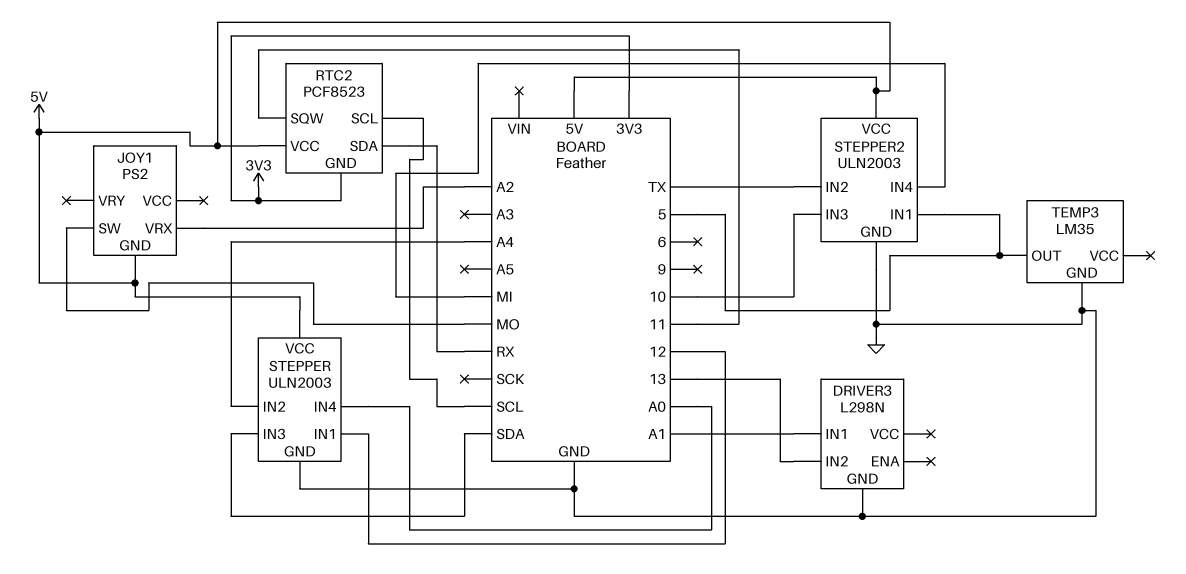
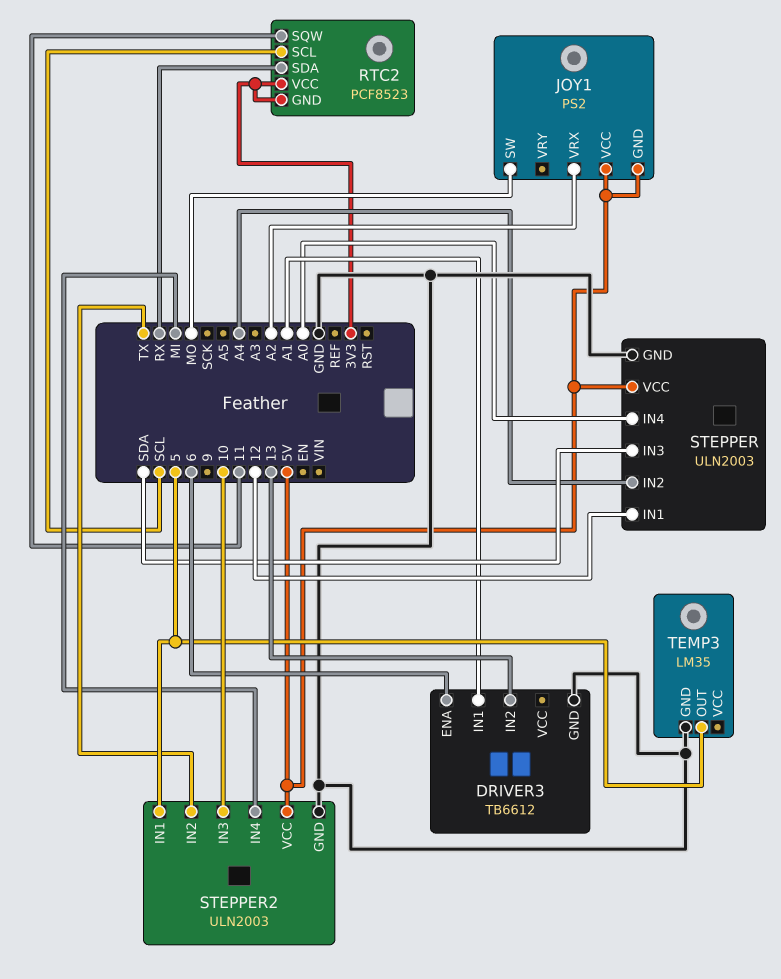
DRIVER3: L298N -> TB6612
DRIVER3 pin ENA: none -> 6
JOY1 pin VCC: none -> 5V
RTC2 pin VCC: 5V -> 3V3

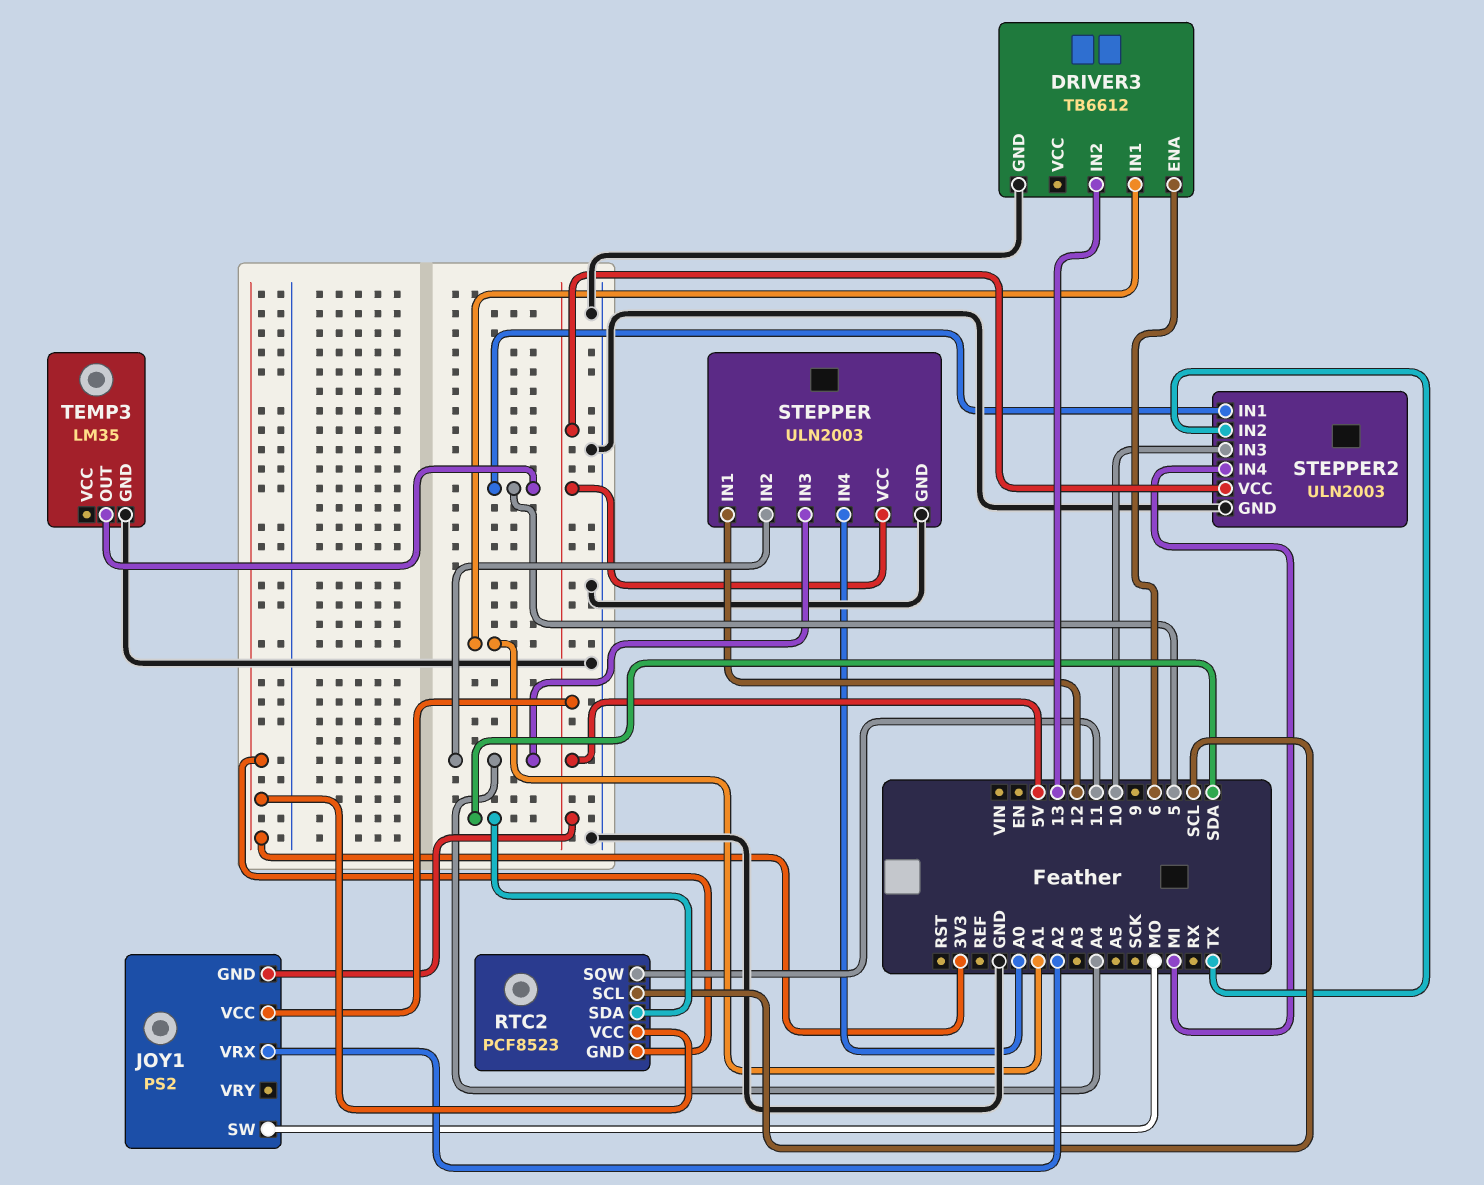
RTC2 pin SDA: RX -> SDA
STEPPER pin IN3: SDA -> A4

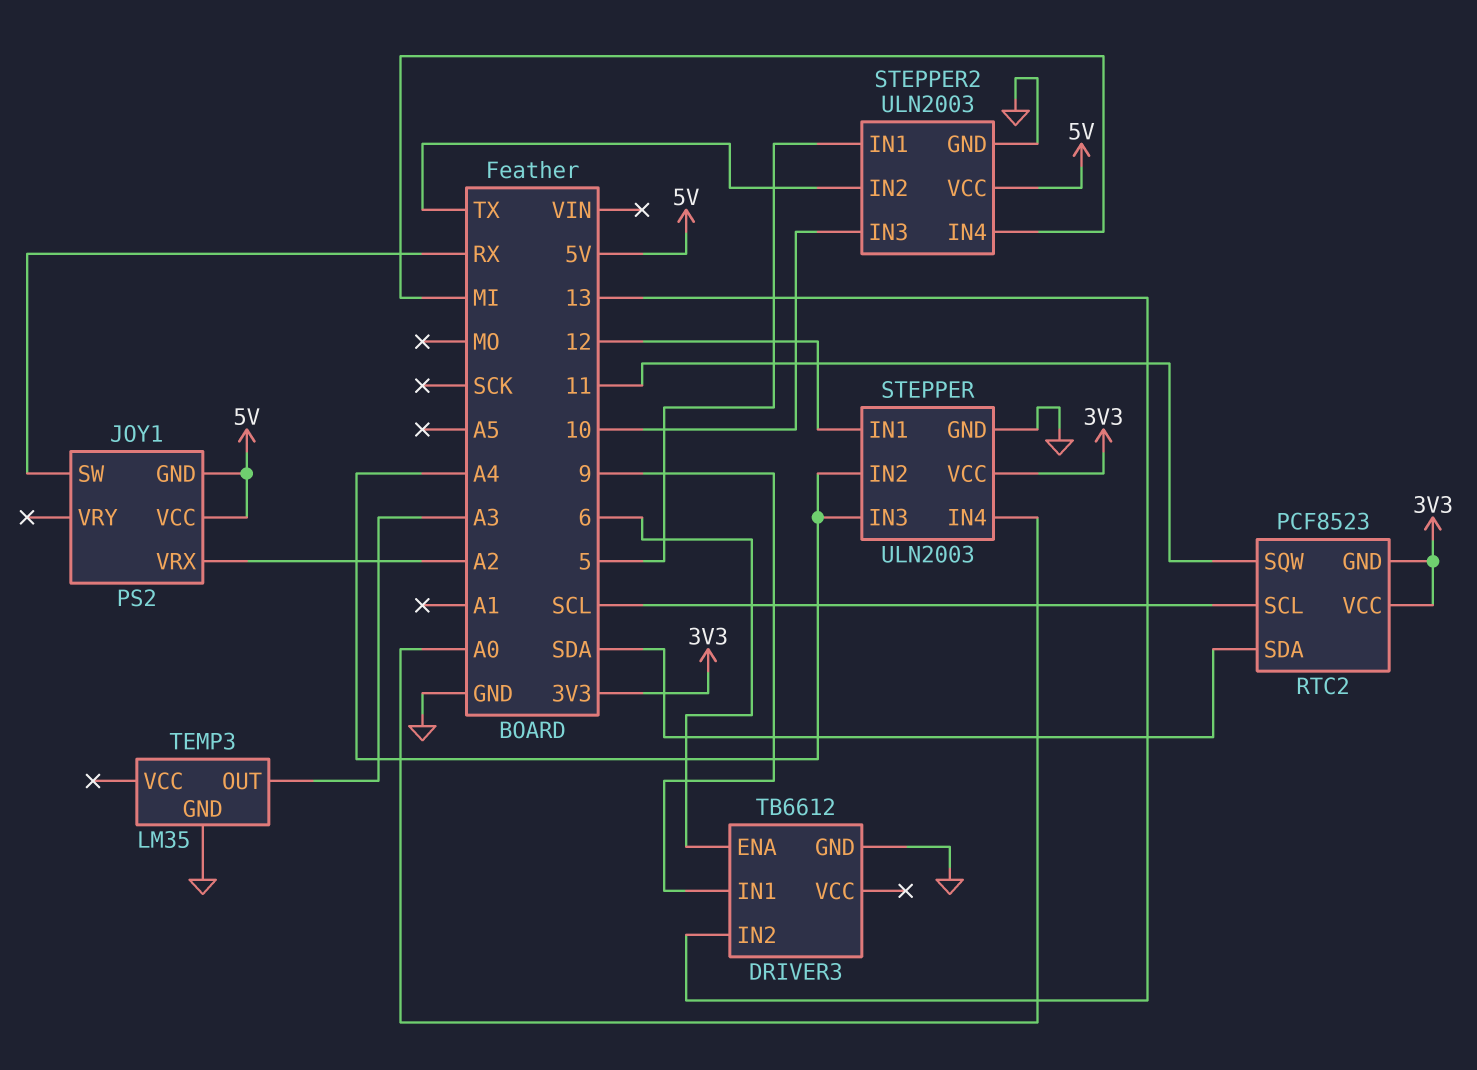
DRIVER3 pin IN1: A1 -> 9
JOY1 pin SW: MO -> RX
STEPPER pin VCC: 5V -> 3V3
TEMP3 pin OUT: 5 -> A3

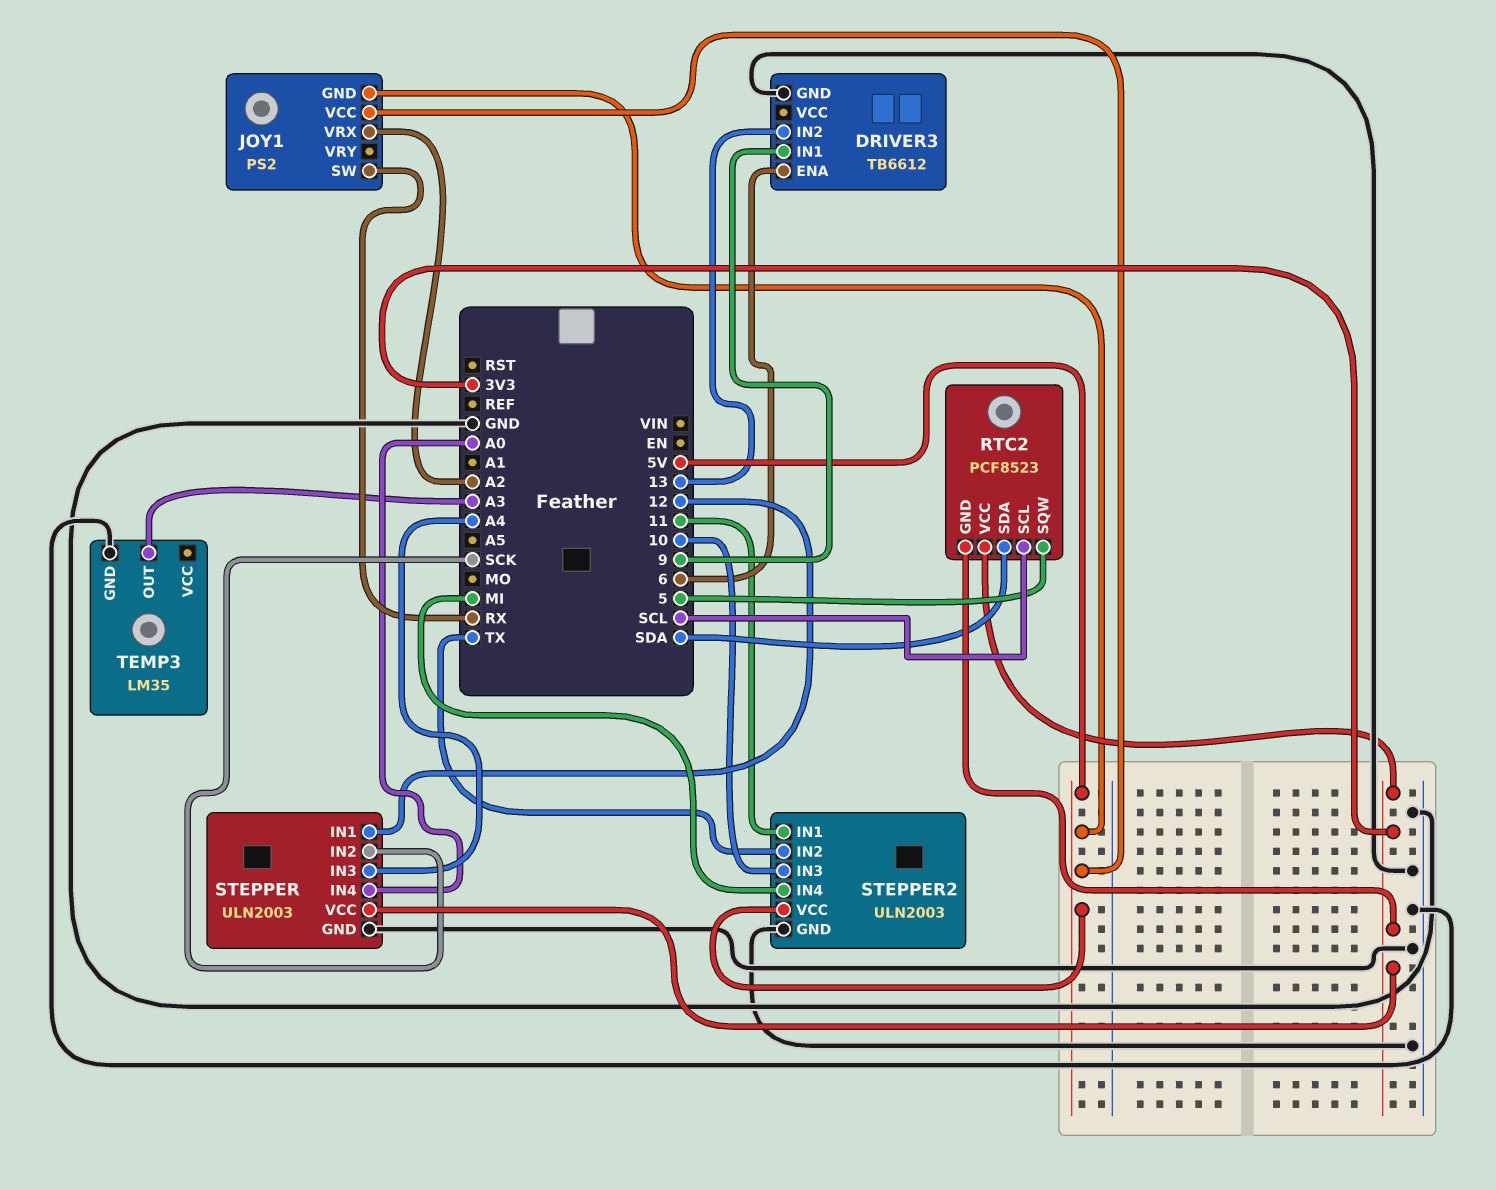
RTC2 pin SQW: 11 -> 5
STEPPER pin IN2: A4 -> SCK
STEPPER2 pin IN1: 5 -> 11

